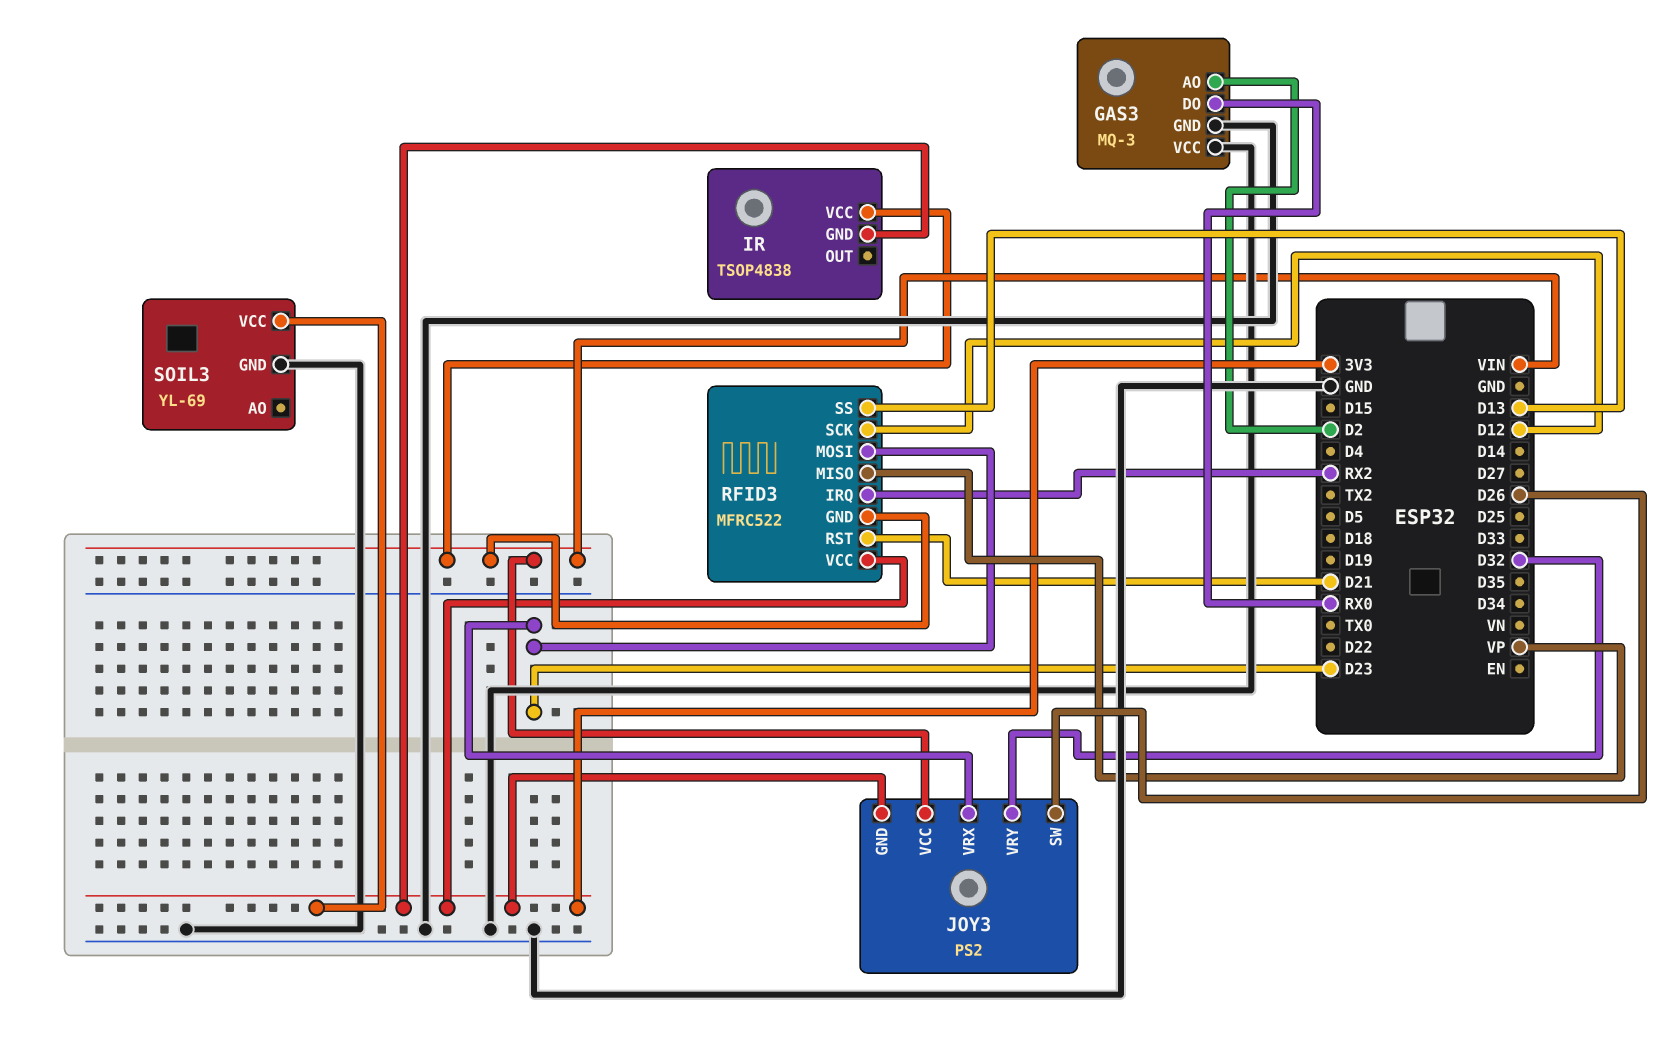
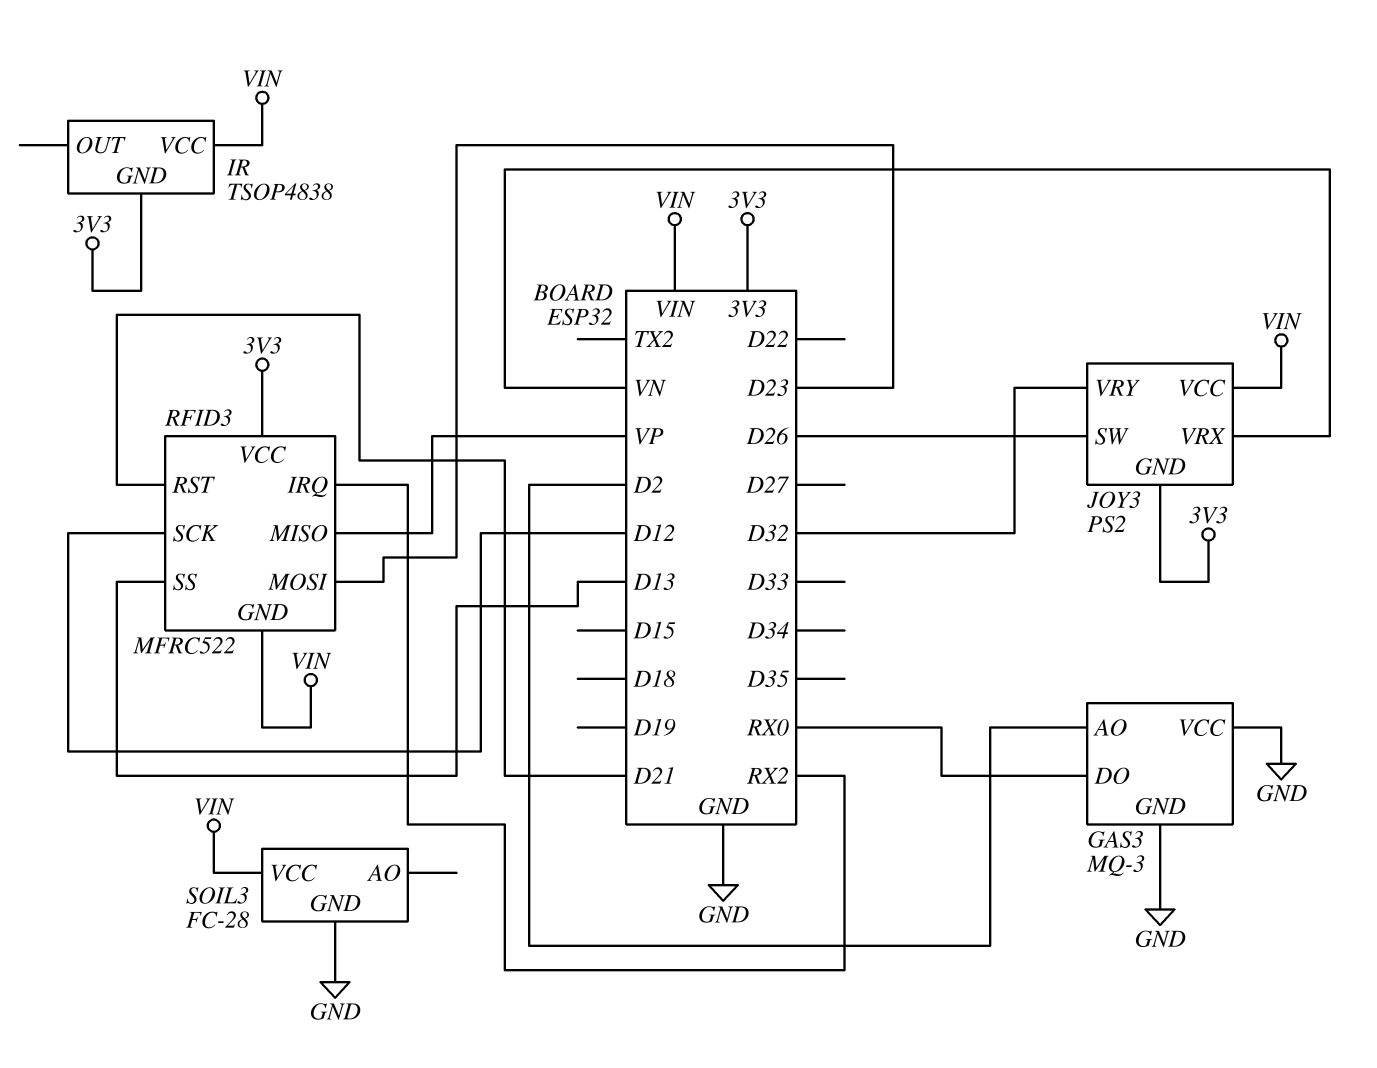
JOY3 pin VRX: D23 -> VN
SOIL3: YL-69 -> FC-28
SOIL3 pin VCC: 3V3 -> VIN

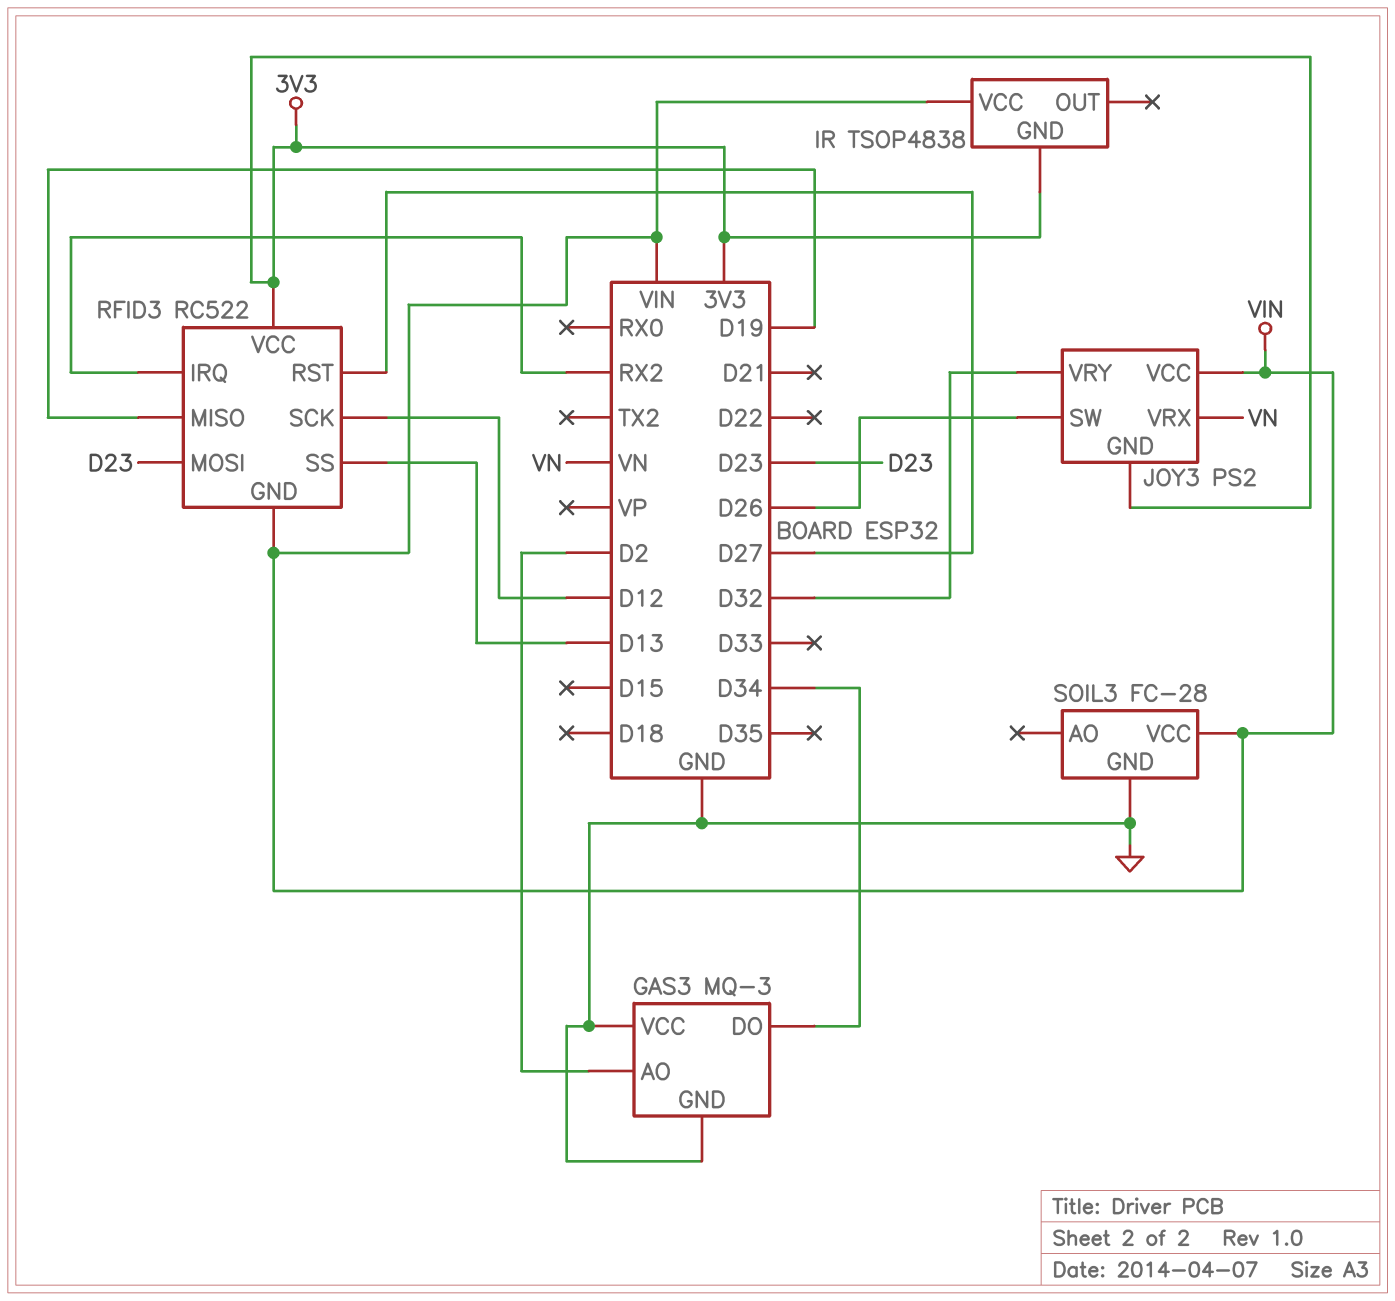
GAS3 pin DO: RX0 -> D34
RFID3: MFRC522 -> RC522
RFID3 pin MISO: VP -> D19
RFID3 pin RST: D21 -> D27

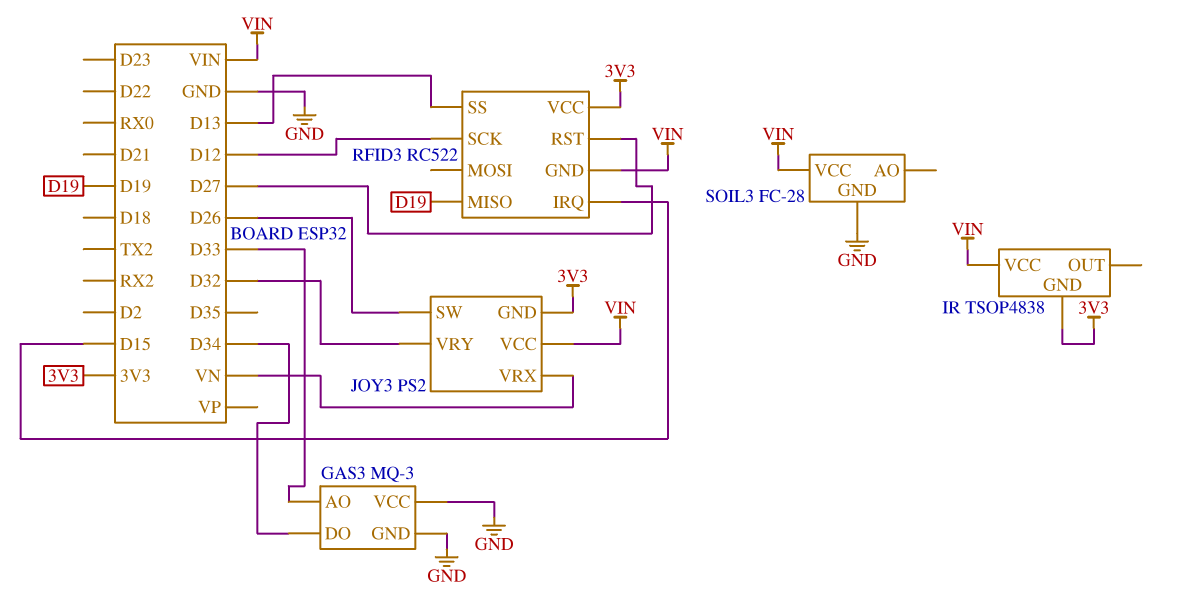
GAS3 pin AO: D2 -> D33
RFID3 pin IRQ: RX2 -> D15
RFID3 pin MOSI: D23 -> none

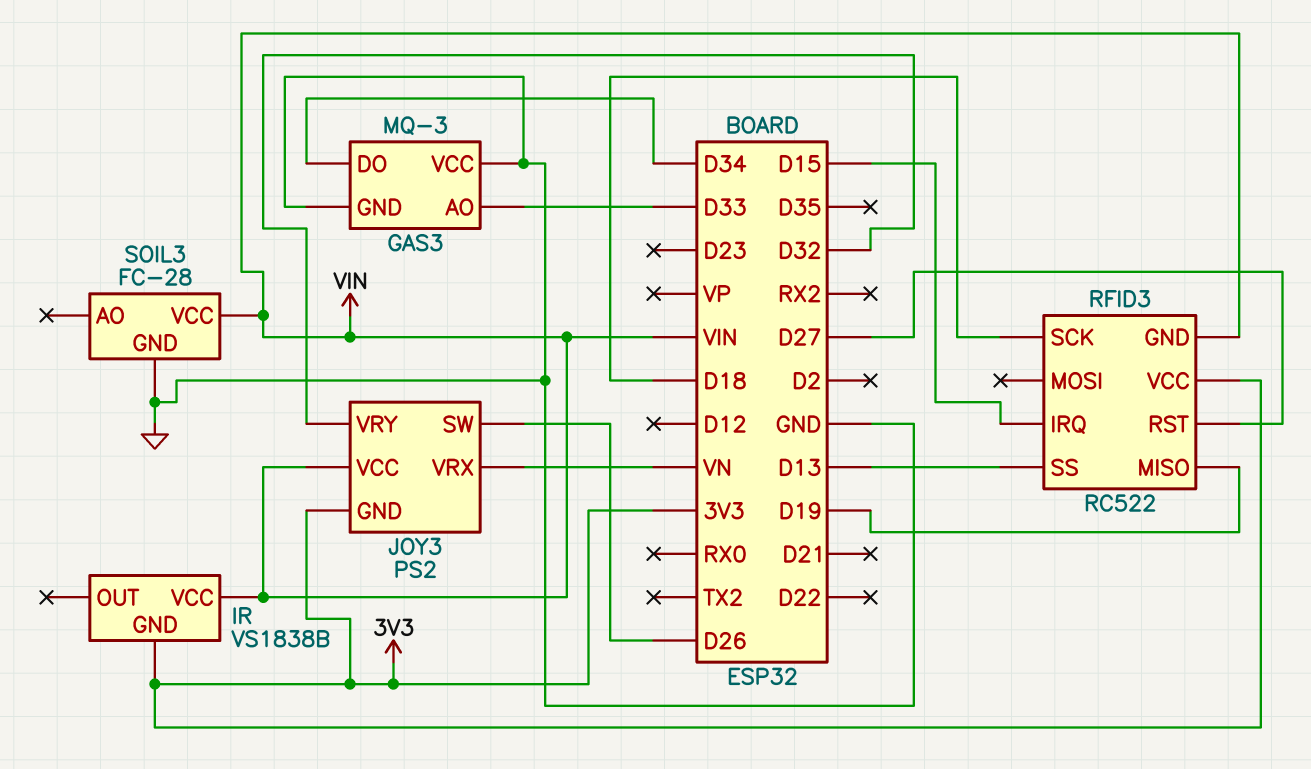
IR: TSOP4838 -> VS1838B
RFID3 pin SCK: D12 -> D18

